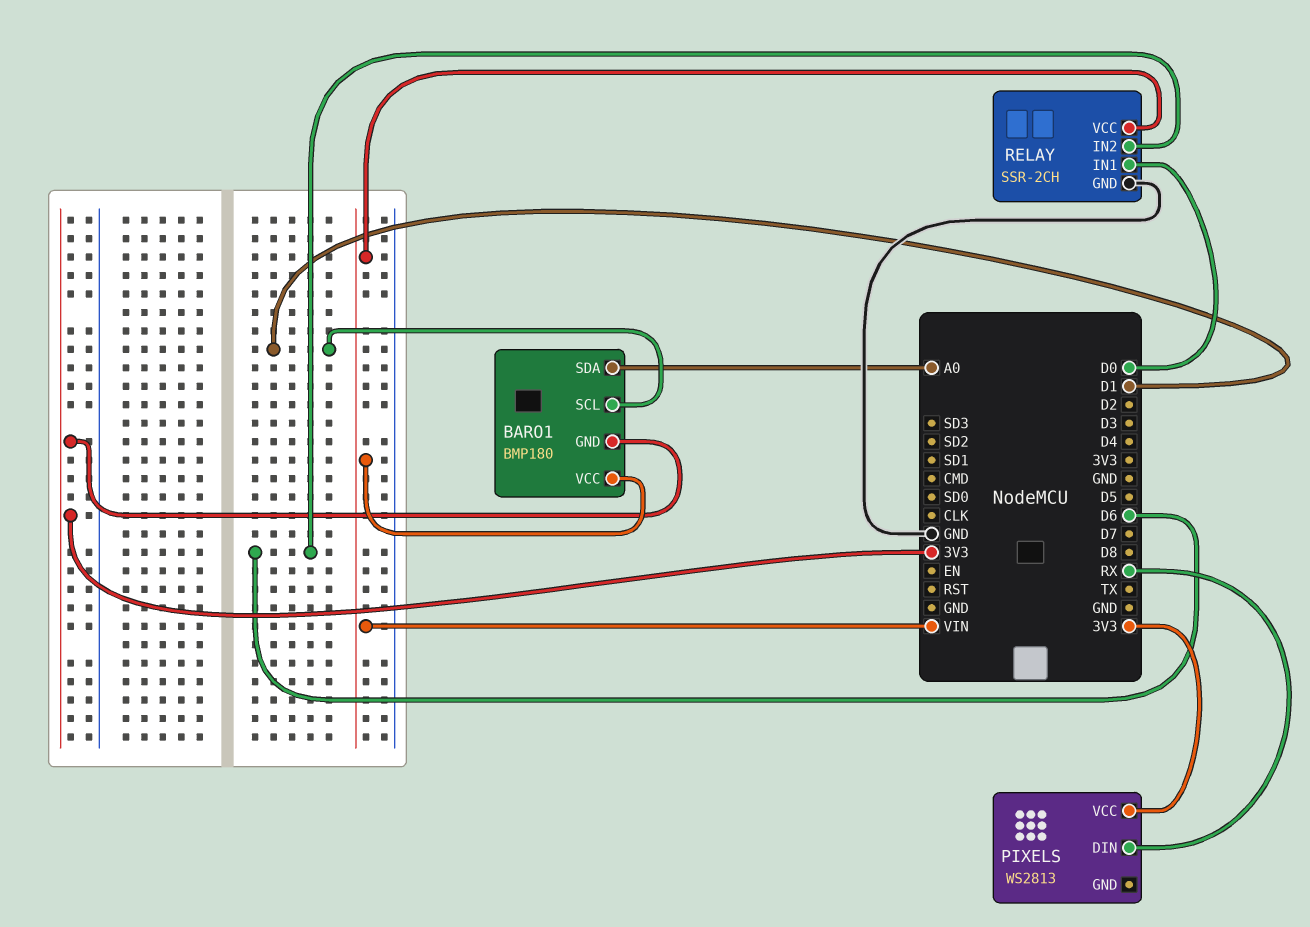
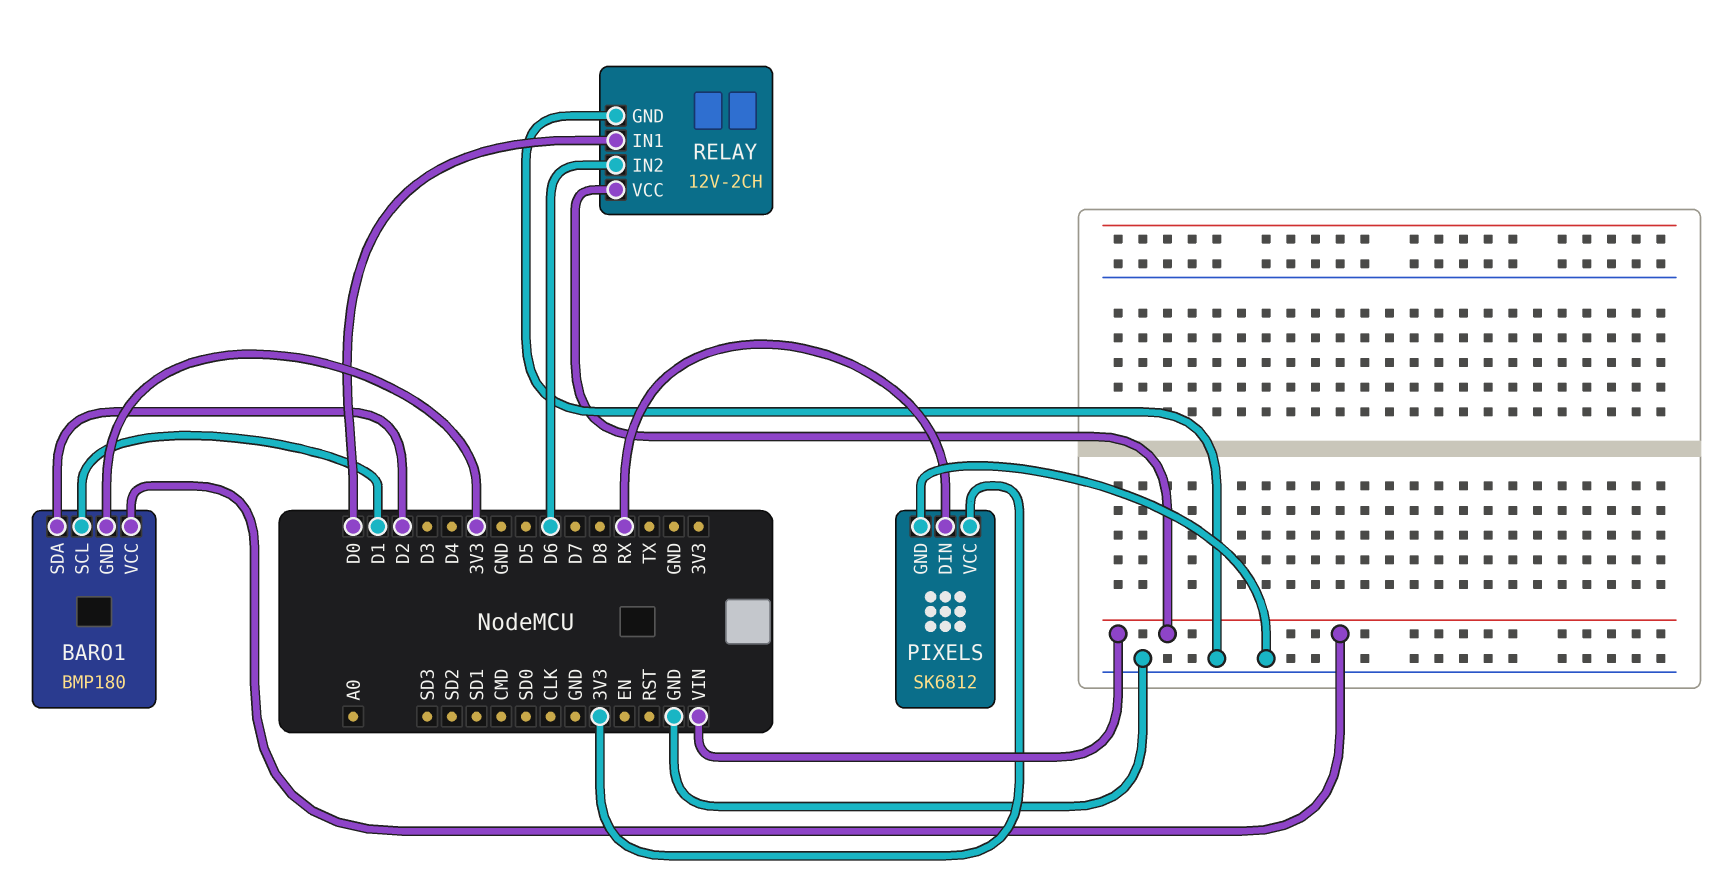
BARO1 pin SDA: A0 -> D2
PIXELS: WS2813 -> SK6812
PIXELS pin GND: none -> GND
RELAY: SSR-2CH -> 12V-2CH

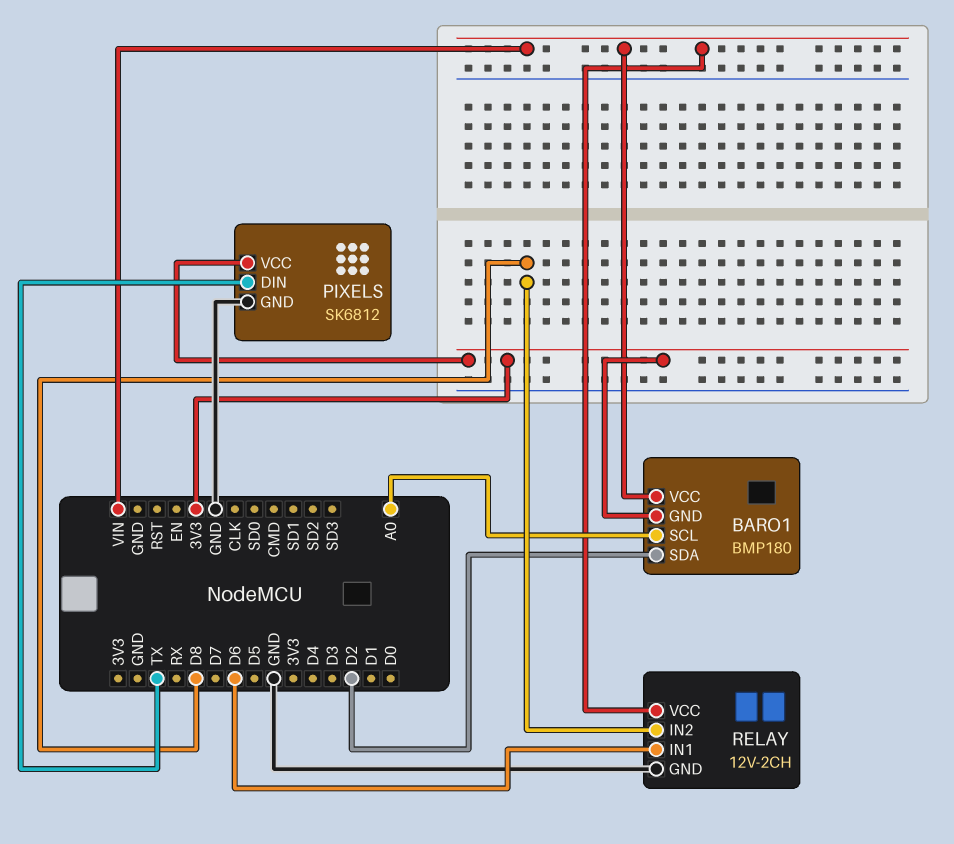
BARO1 pin SCL: D1 -> A0
PIXELS pin DIN: RX -> TX
RELAY pin IN1: D0 -> D6
RELAY pin IN2: D6 -> D8

